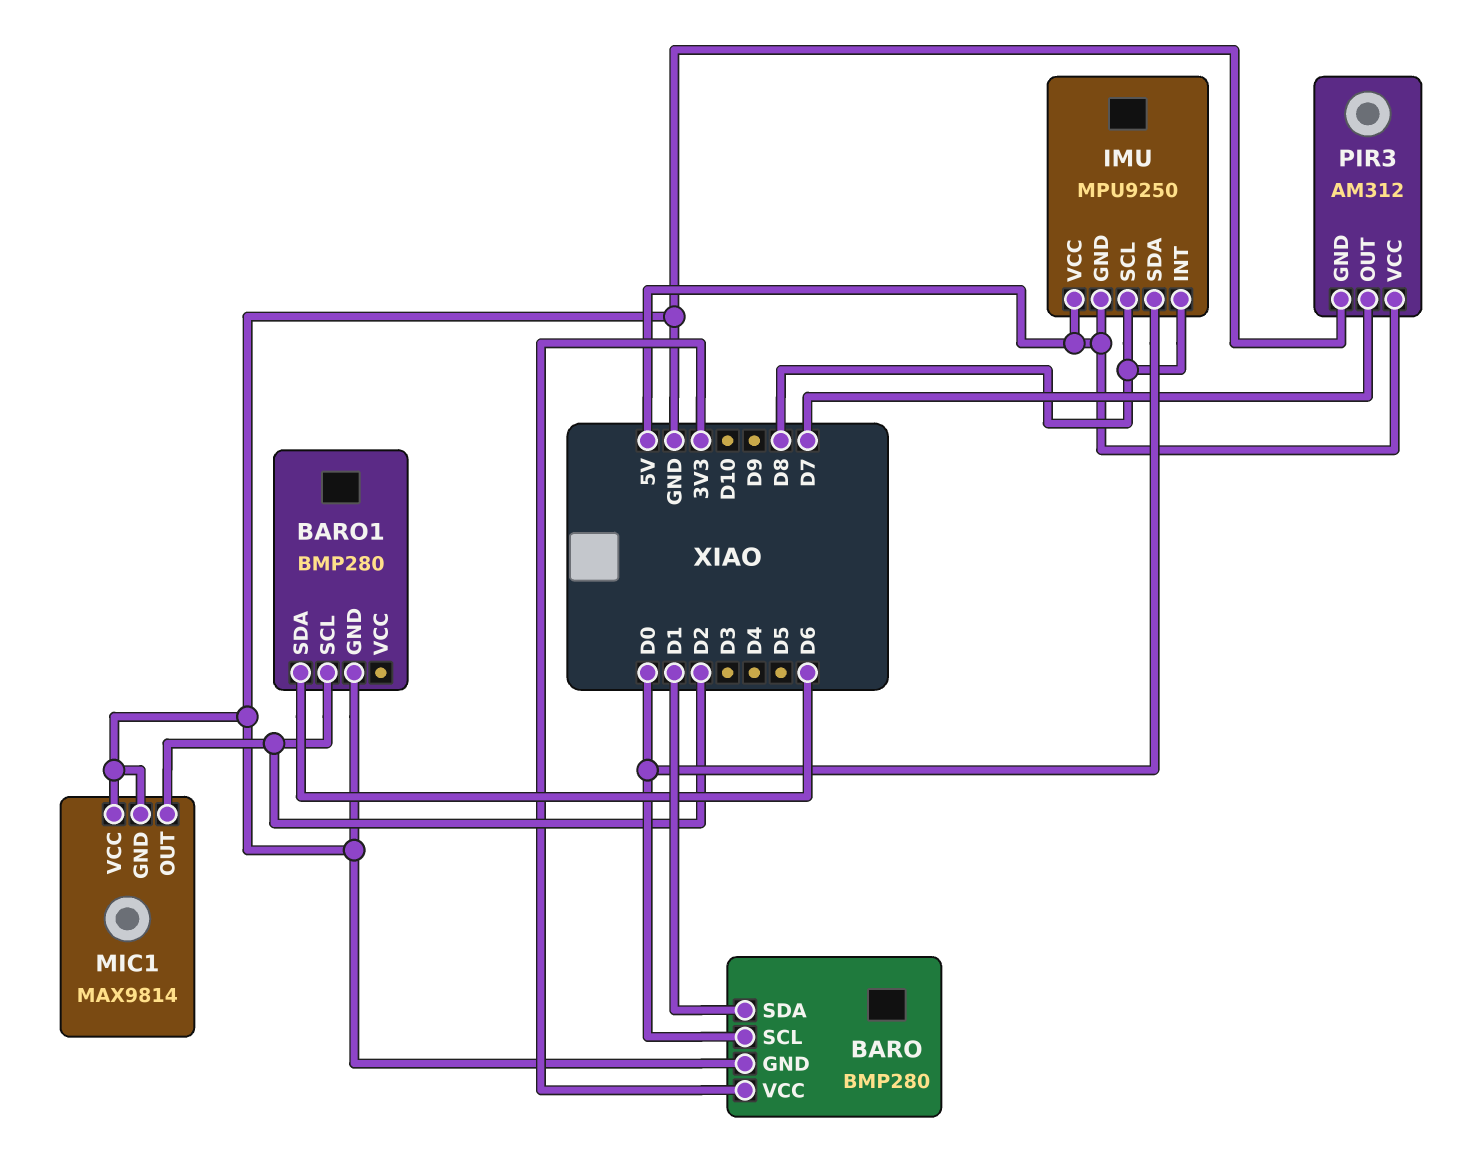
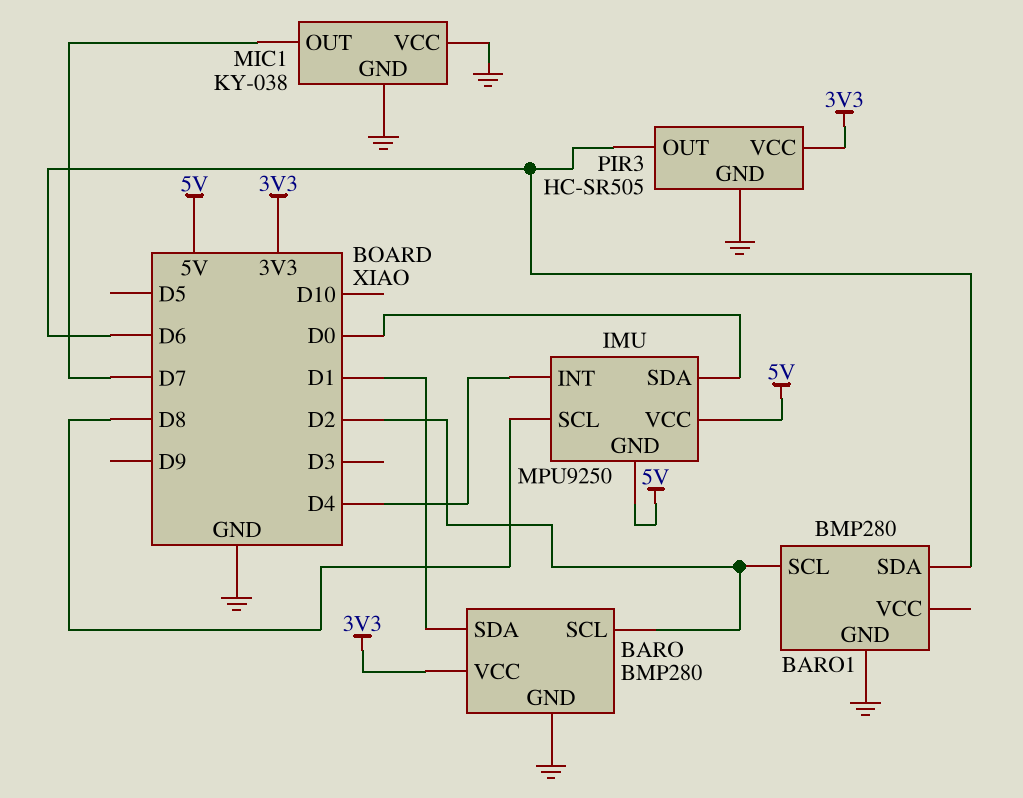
BARO pin SCL: D0 -> D2
IMU pin INT: D8 -> D4
MIC1: MAX9814 -> KY-038
MIC1 pin OUT: D2 -> D7
PIR3: AM312 -> HC-SR505
PIR3 pin OUT: D7 -> D6
PIR3 pin VCC: 5V -> 3V3

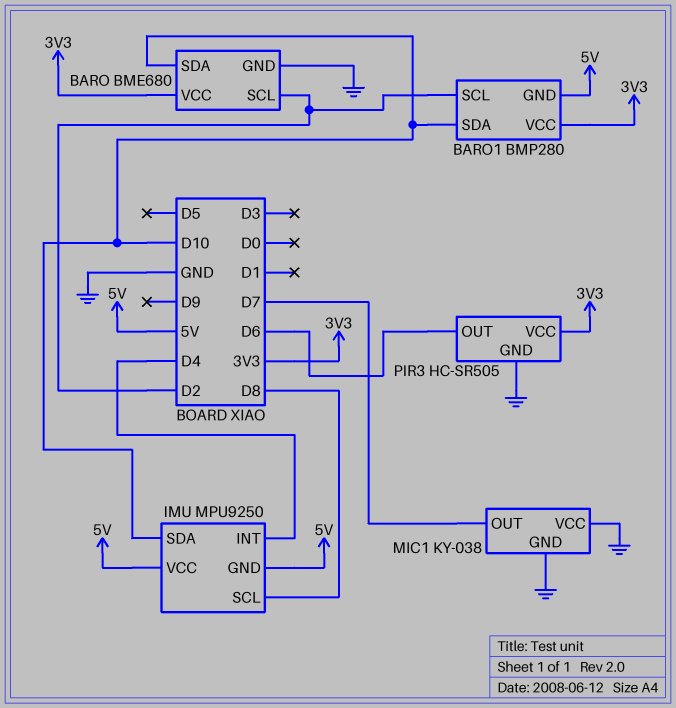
BARO: BMP280 -> BME680
BARO pin SDA: D1 -> D10
BARO1 pin GND: GND -> 5V
BARO1 pin SDA: D6 -> D10
BARO1 pin VCC: none -> 3V3
IMU pin SDA: D0 -> D10

